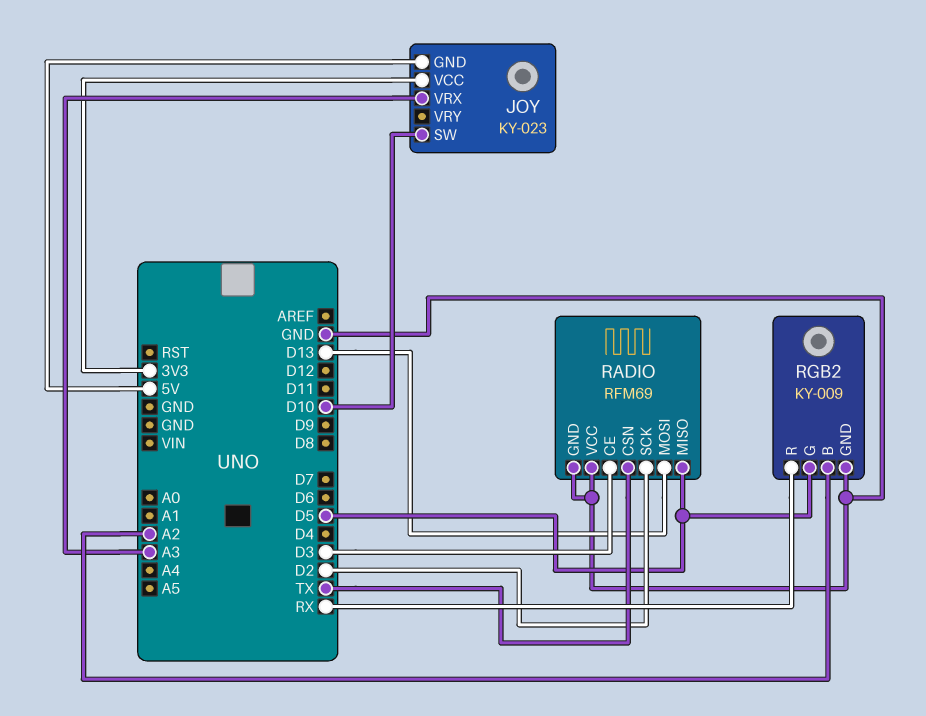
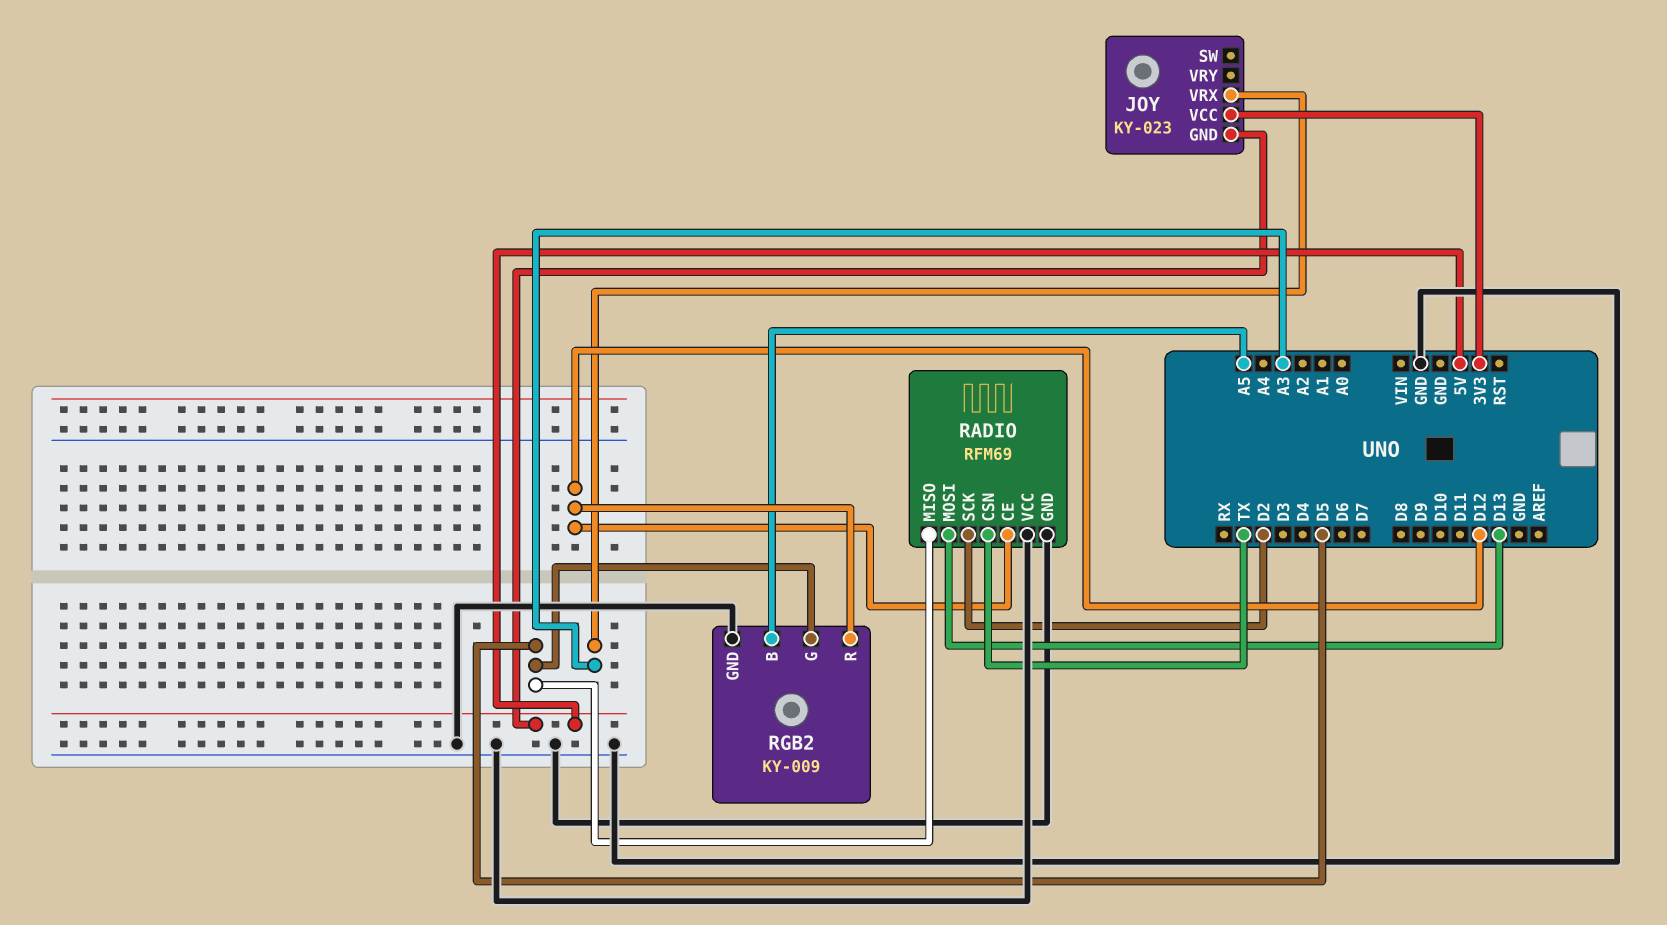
JOY pin SW: D10 -> none
RADIO pin CE: D3 -> D12
RGB2 pin B: A2 -> A5
RGB2 pin R: RX -> D12

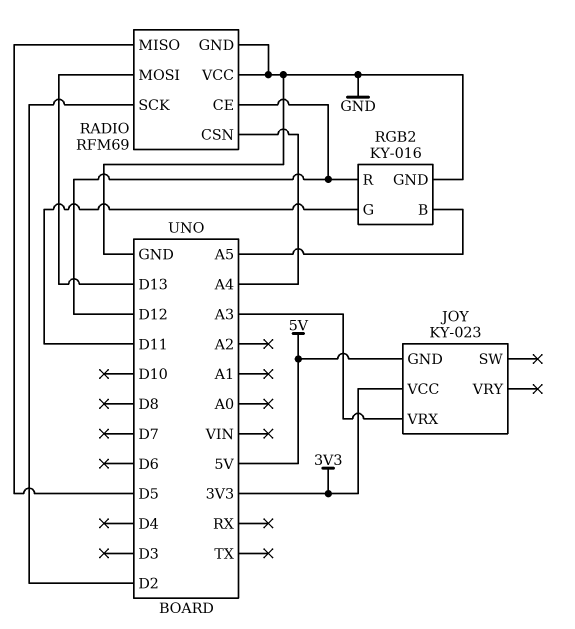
RADIO pin CSN: TX -> A4
RGB2: KY-009 -> KY-016
RGB2 pin G: D5 -> D11

